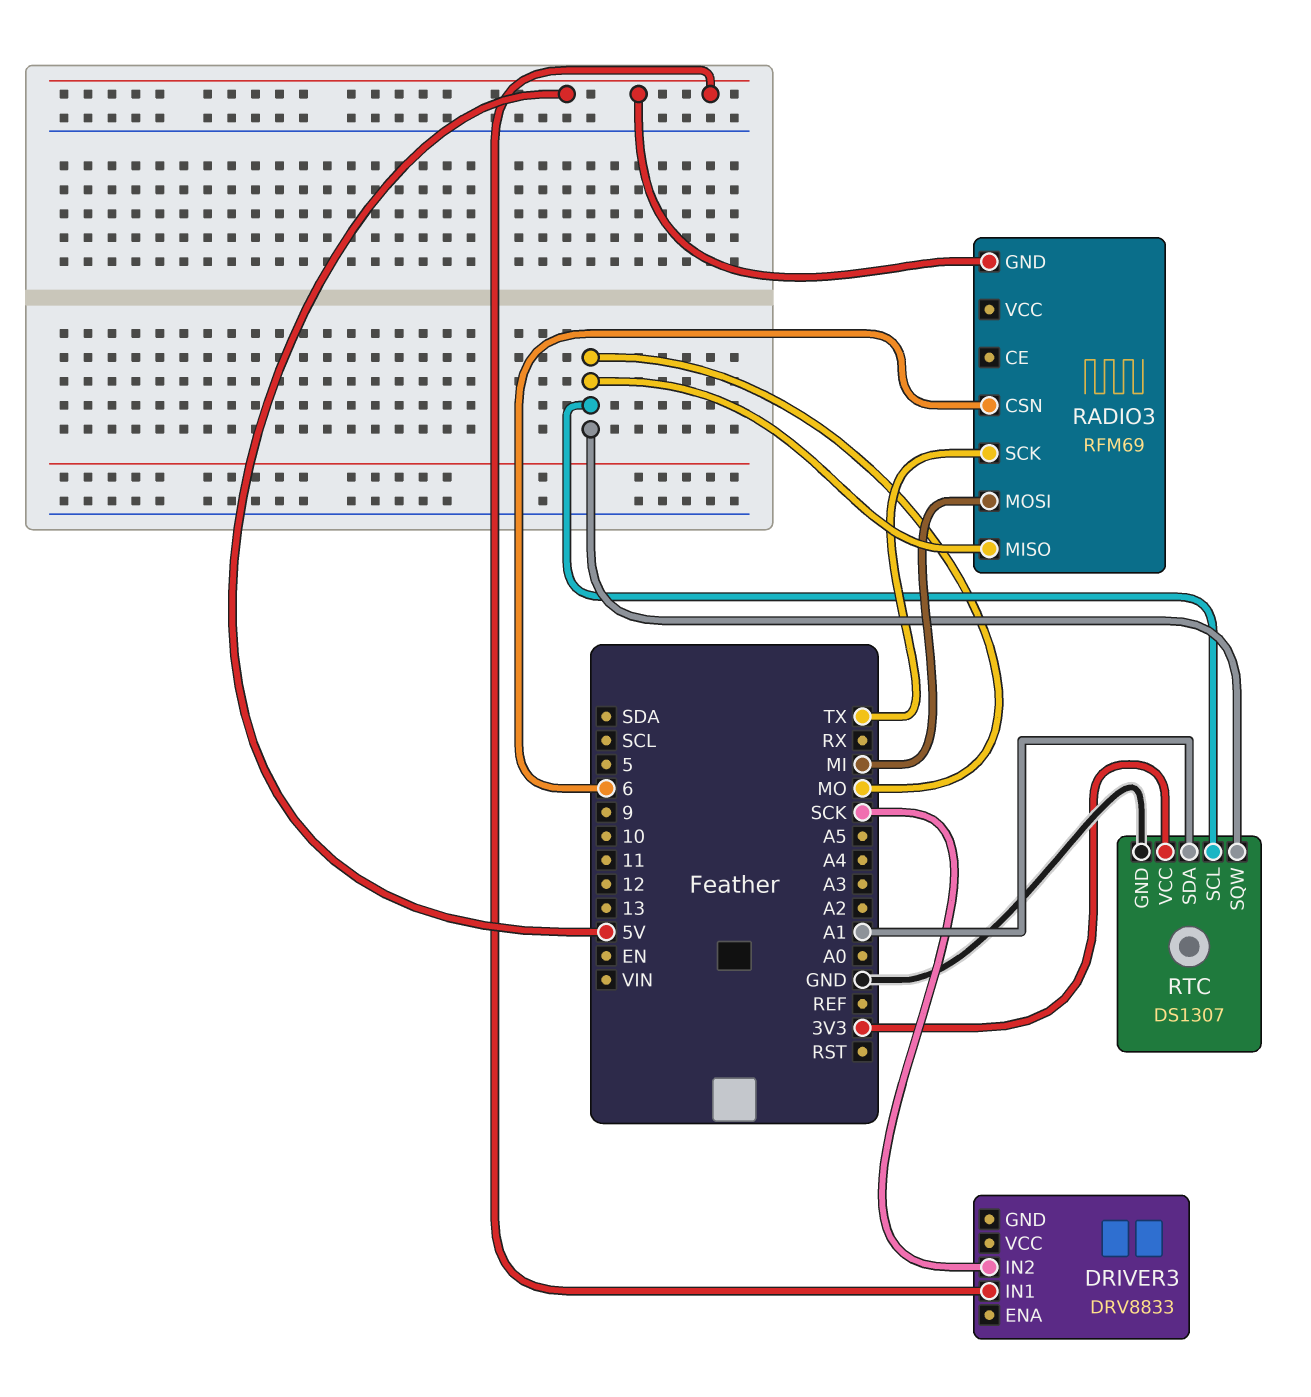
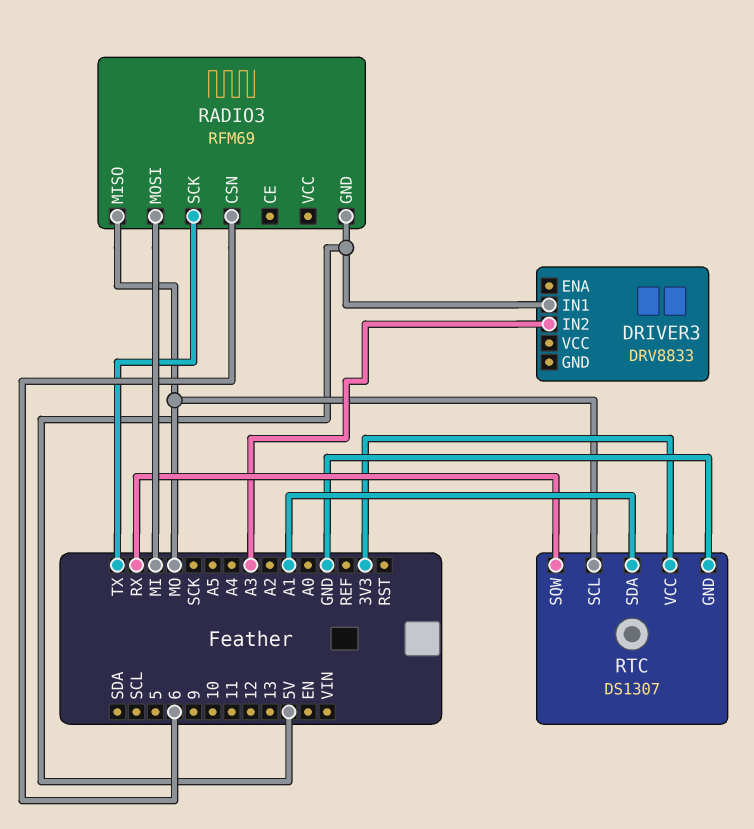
DRIVER3 pin IN2: SCK -> A3
RTC pin SQW: MO -> RX

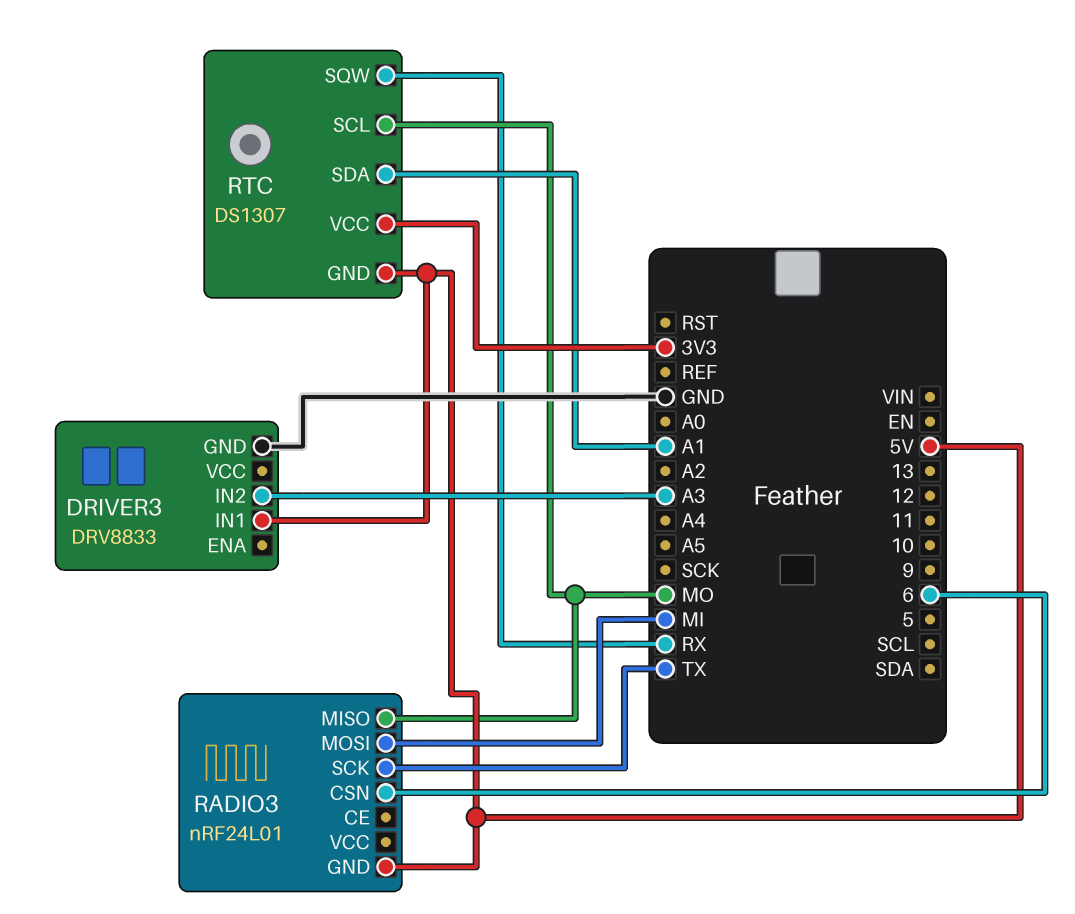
DRIVER3 pin GND: none -> GND
RADIO3: RFM69 -> nRF24L01
RTC pin GND: GND -> 5V

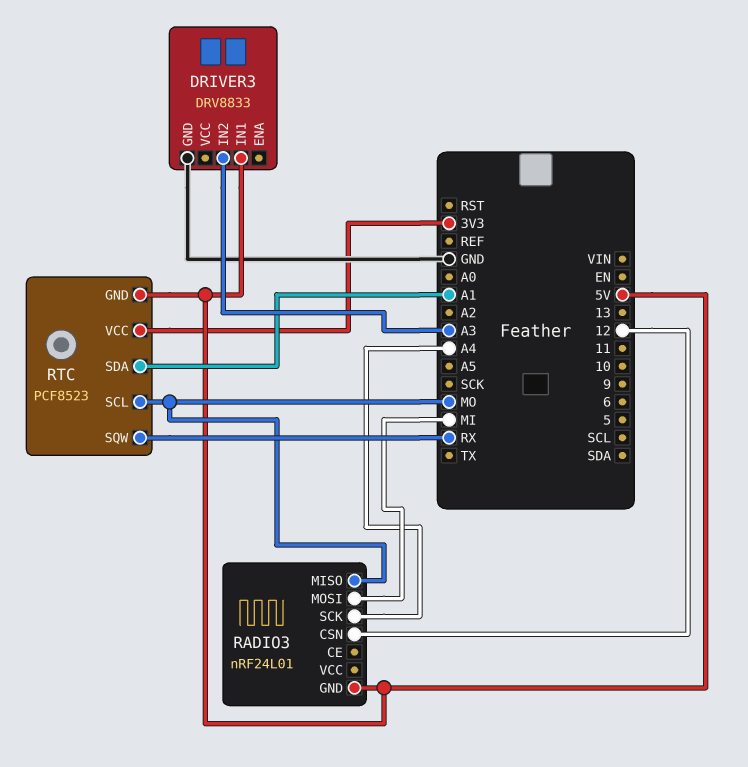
RADIO3 pin CSN: 6 -> 12
RADIO3 pin SCK: TX -> A4
RTC: DS1307 -> PCF8523

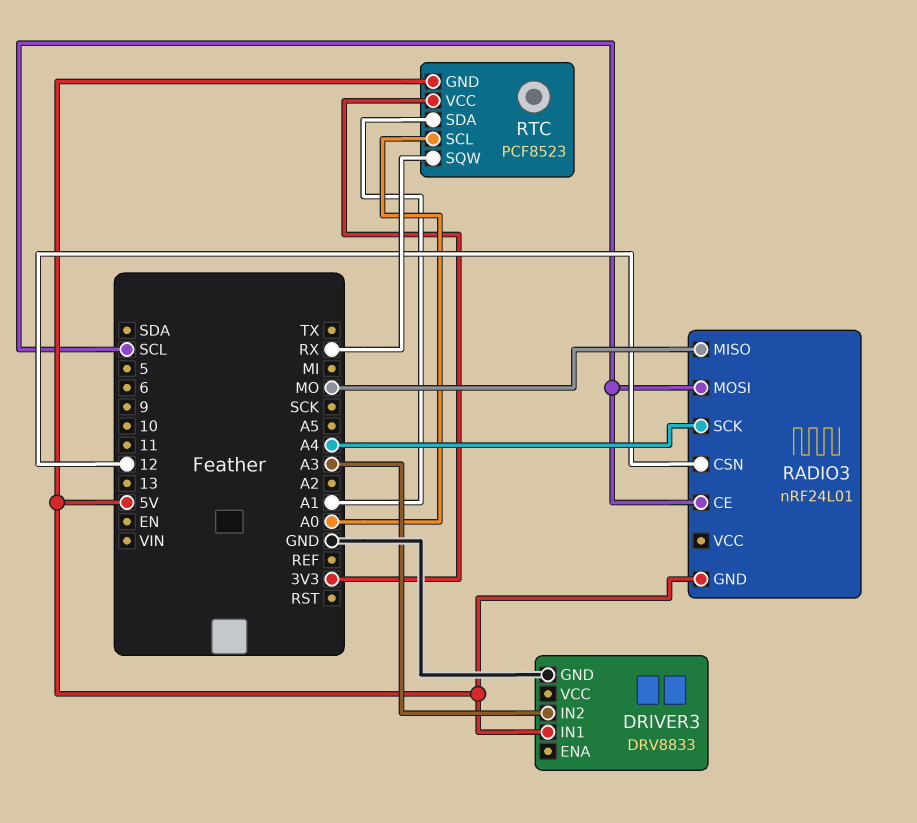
RADIO3 pin CE: none -> SCL
RADIO3 pin MOSI: MI -> SCL
RTC pin SCL: MO -> A0

